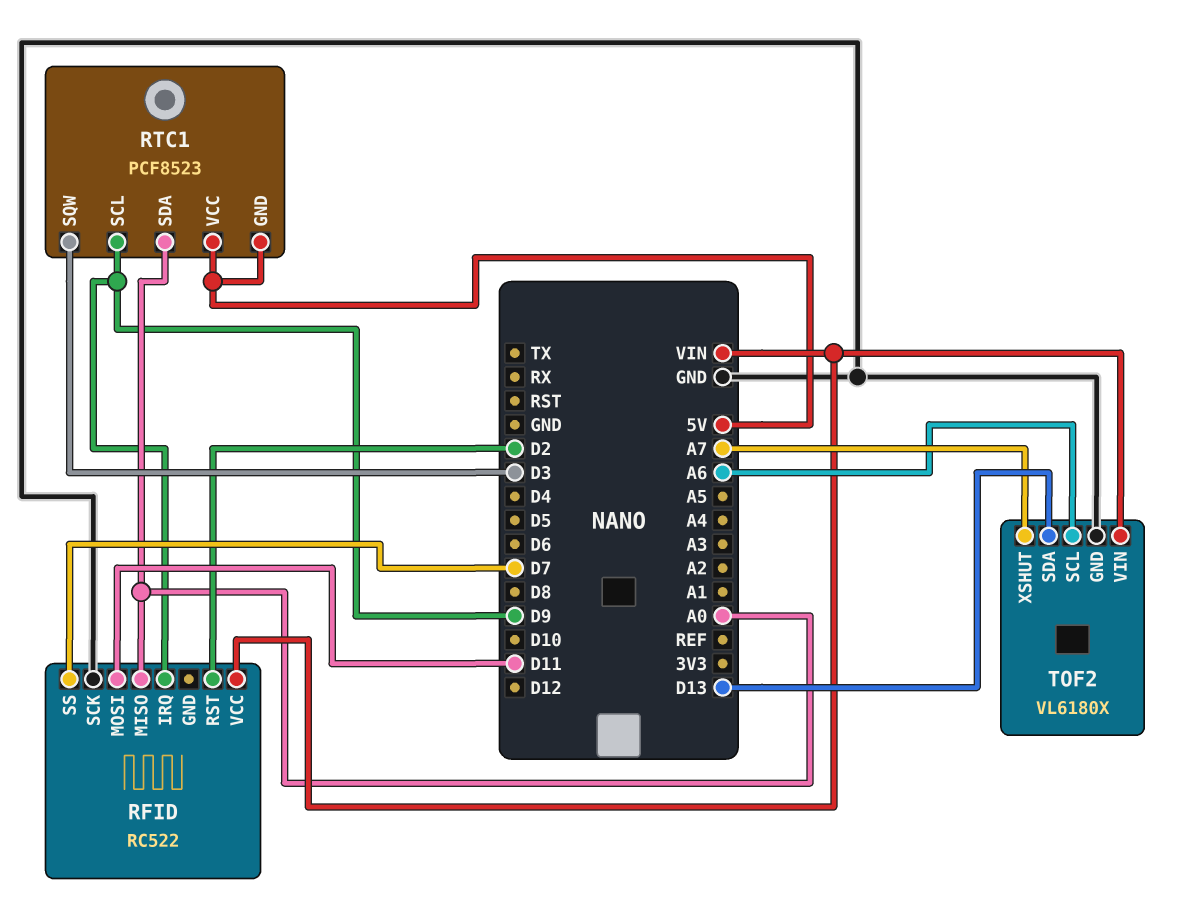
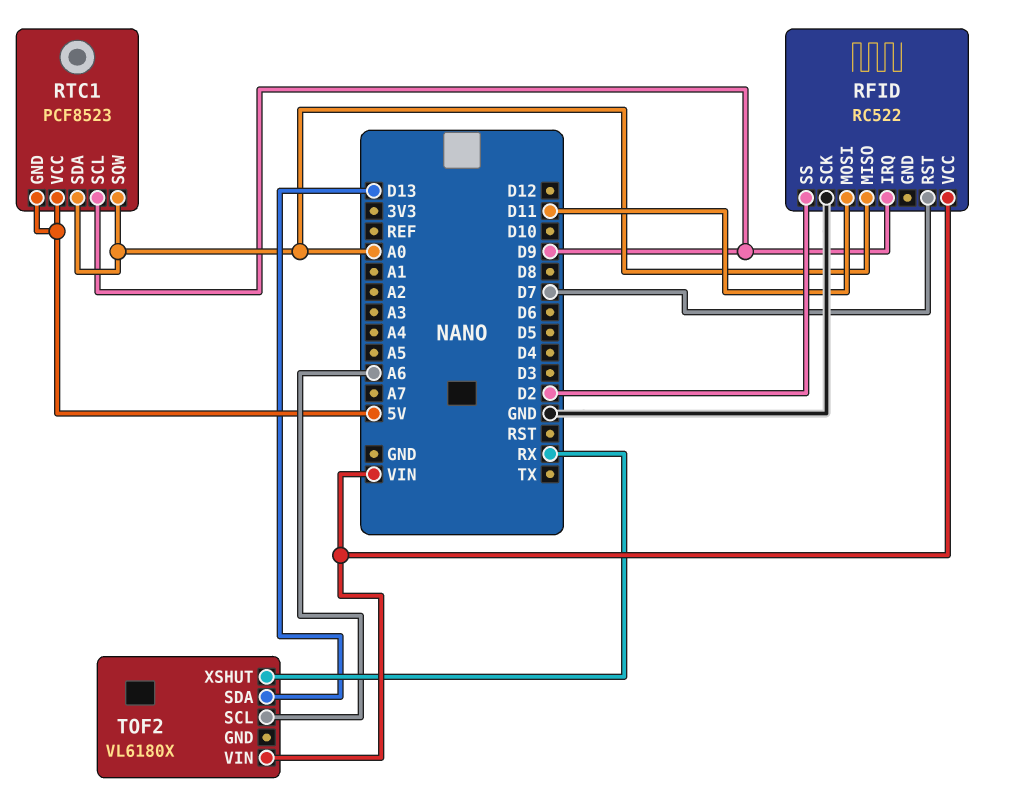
RFID pin RST: D2 -> D7
RFID pin SS: D7 -> D2
RTC1 pin SQW: D3 -> A0
TOF2 pin GND: GND -> none
TOF2 pin XSHUT: A7 -> RX

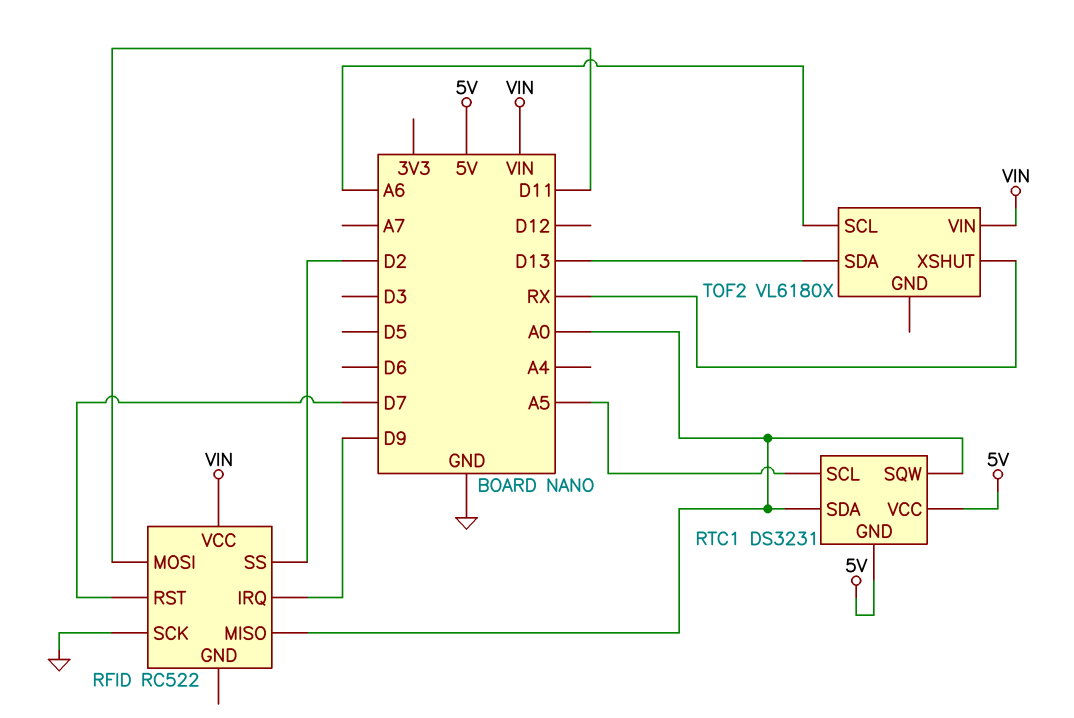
RTC1: PCF8523 -> DS3231
RTC1 pin SCL: D9 -> A5

